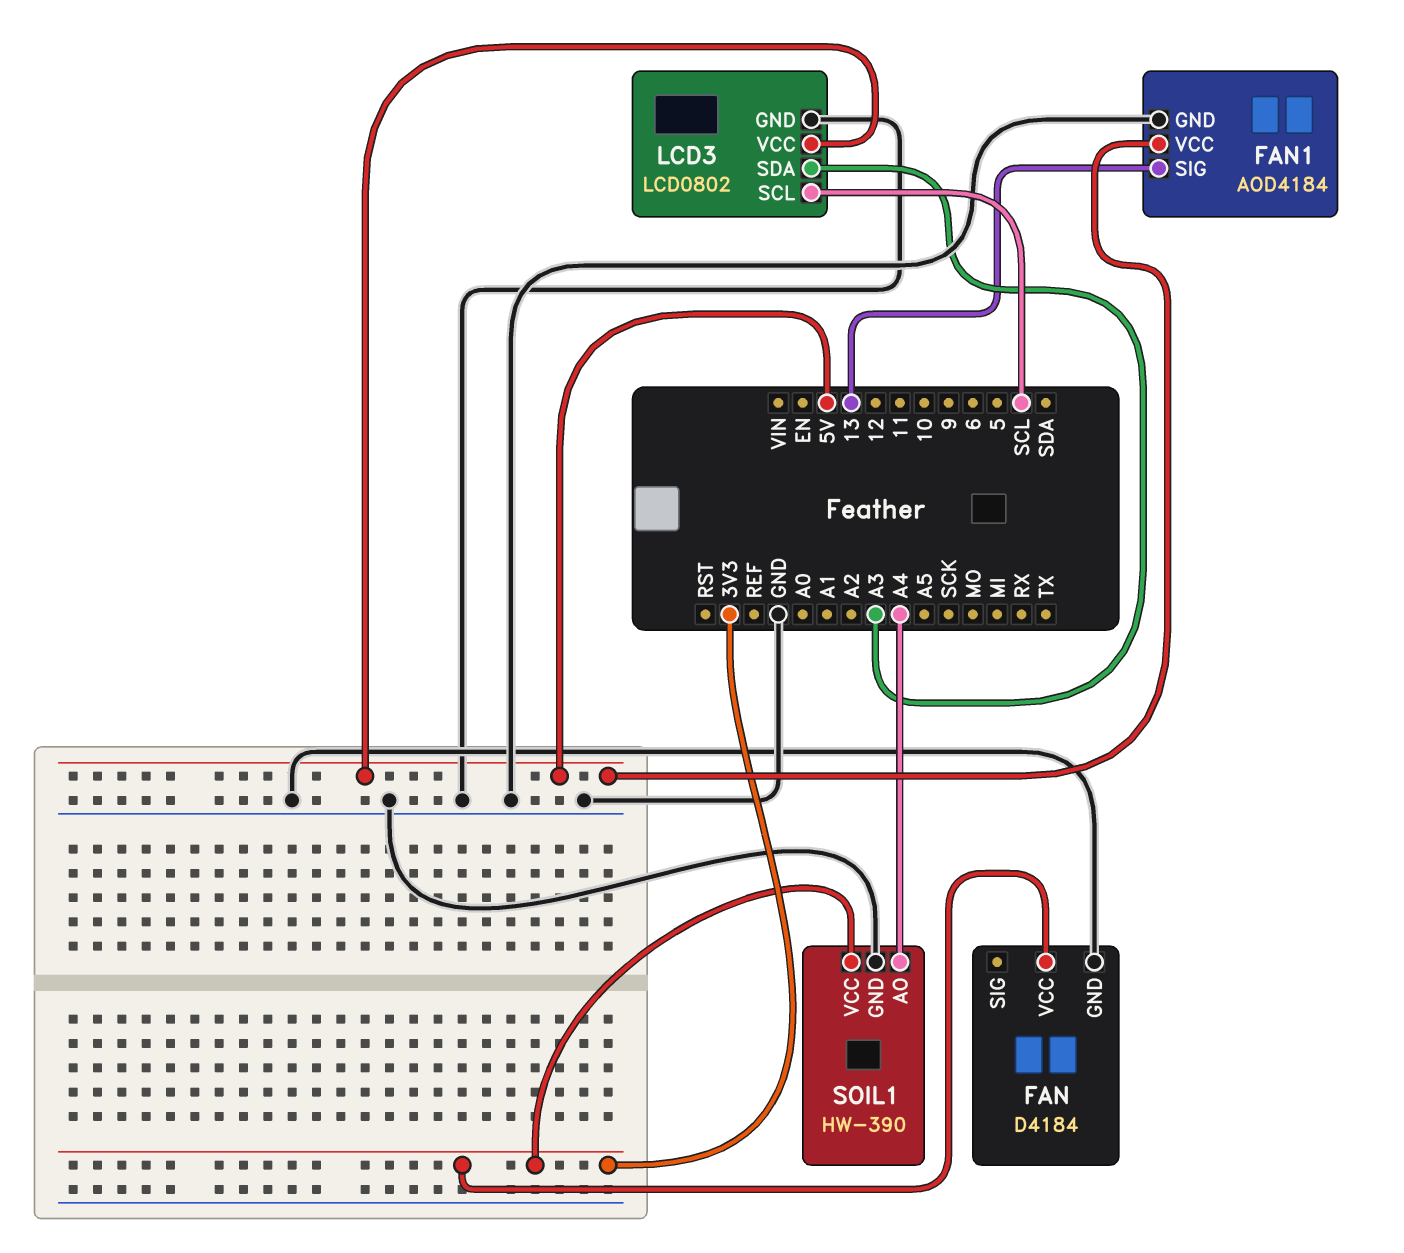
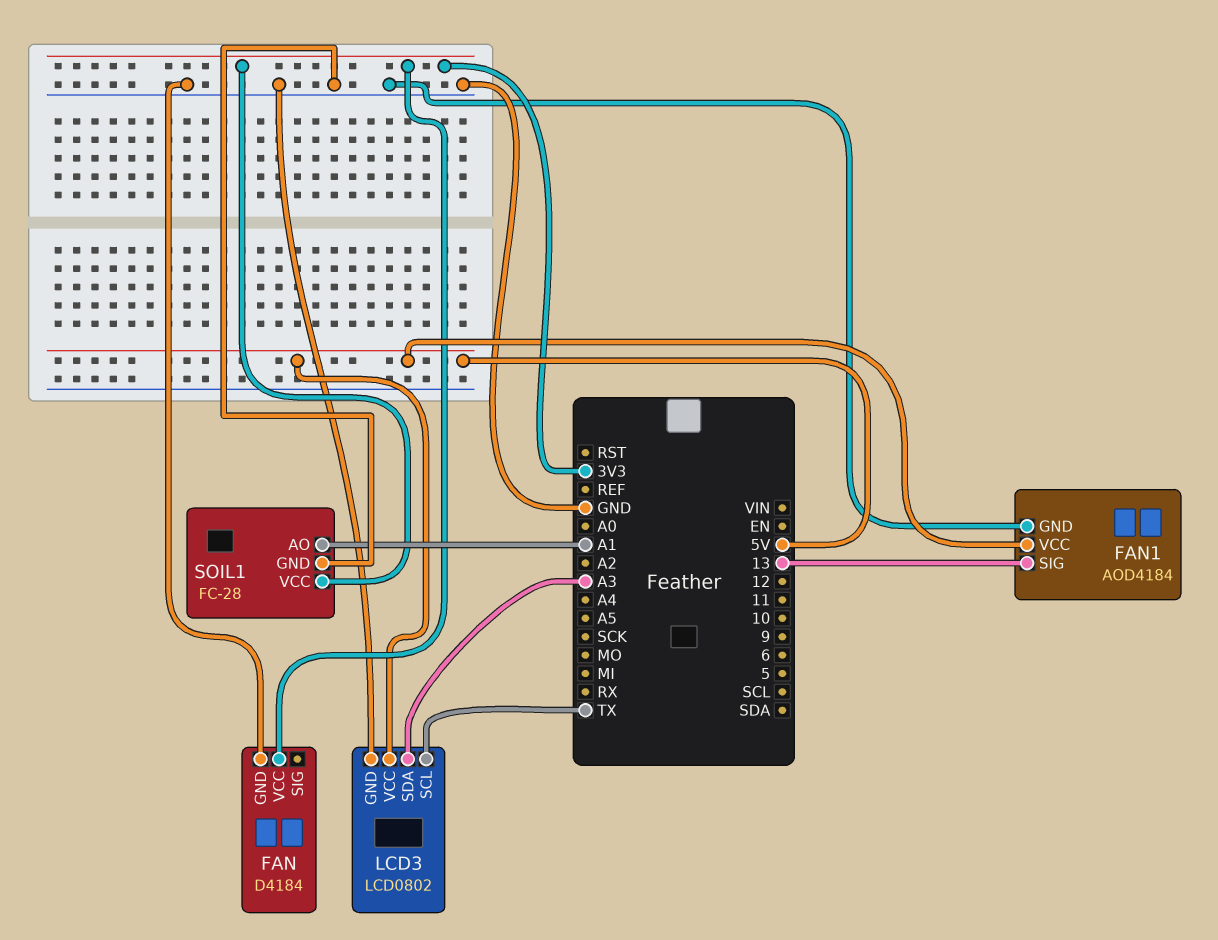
LCD3 pin SCL: SCL -> TX
SOIL1: HW-390 -> FC-28
SOIL1 pin AO: A4 -> A1

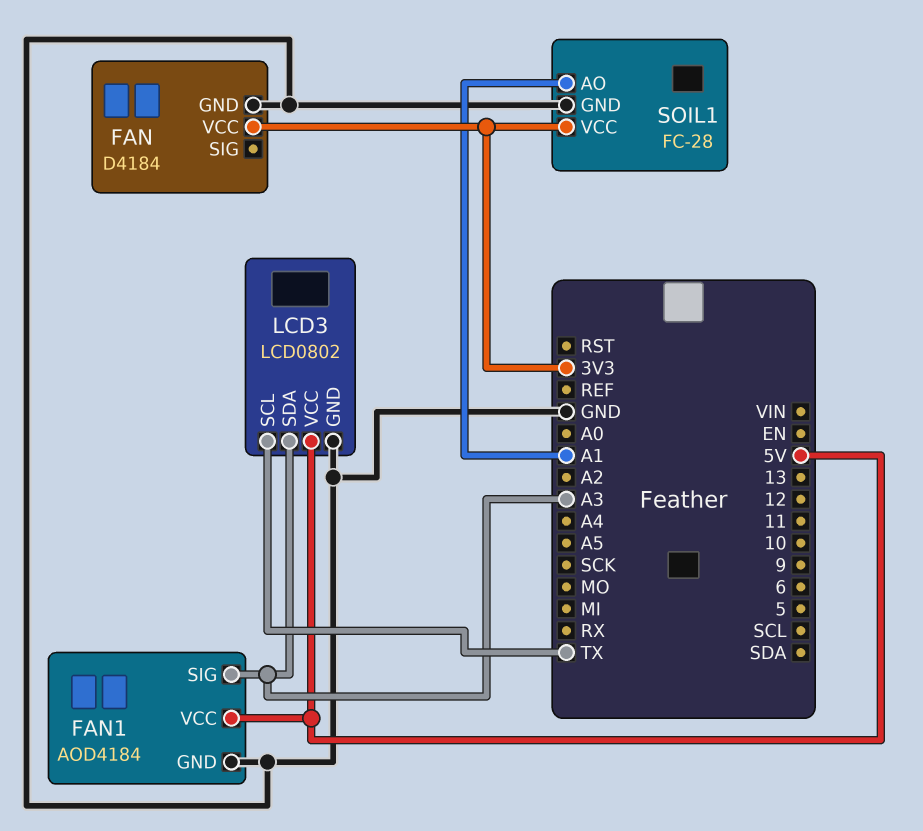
FAN1 pin SIG: 13 -> A3

